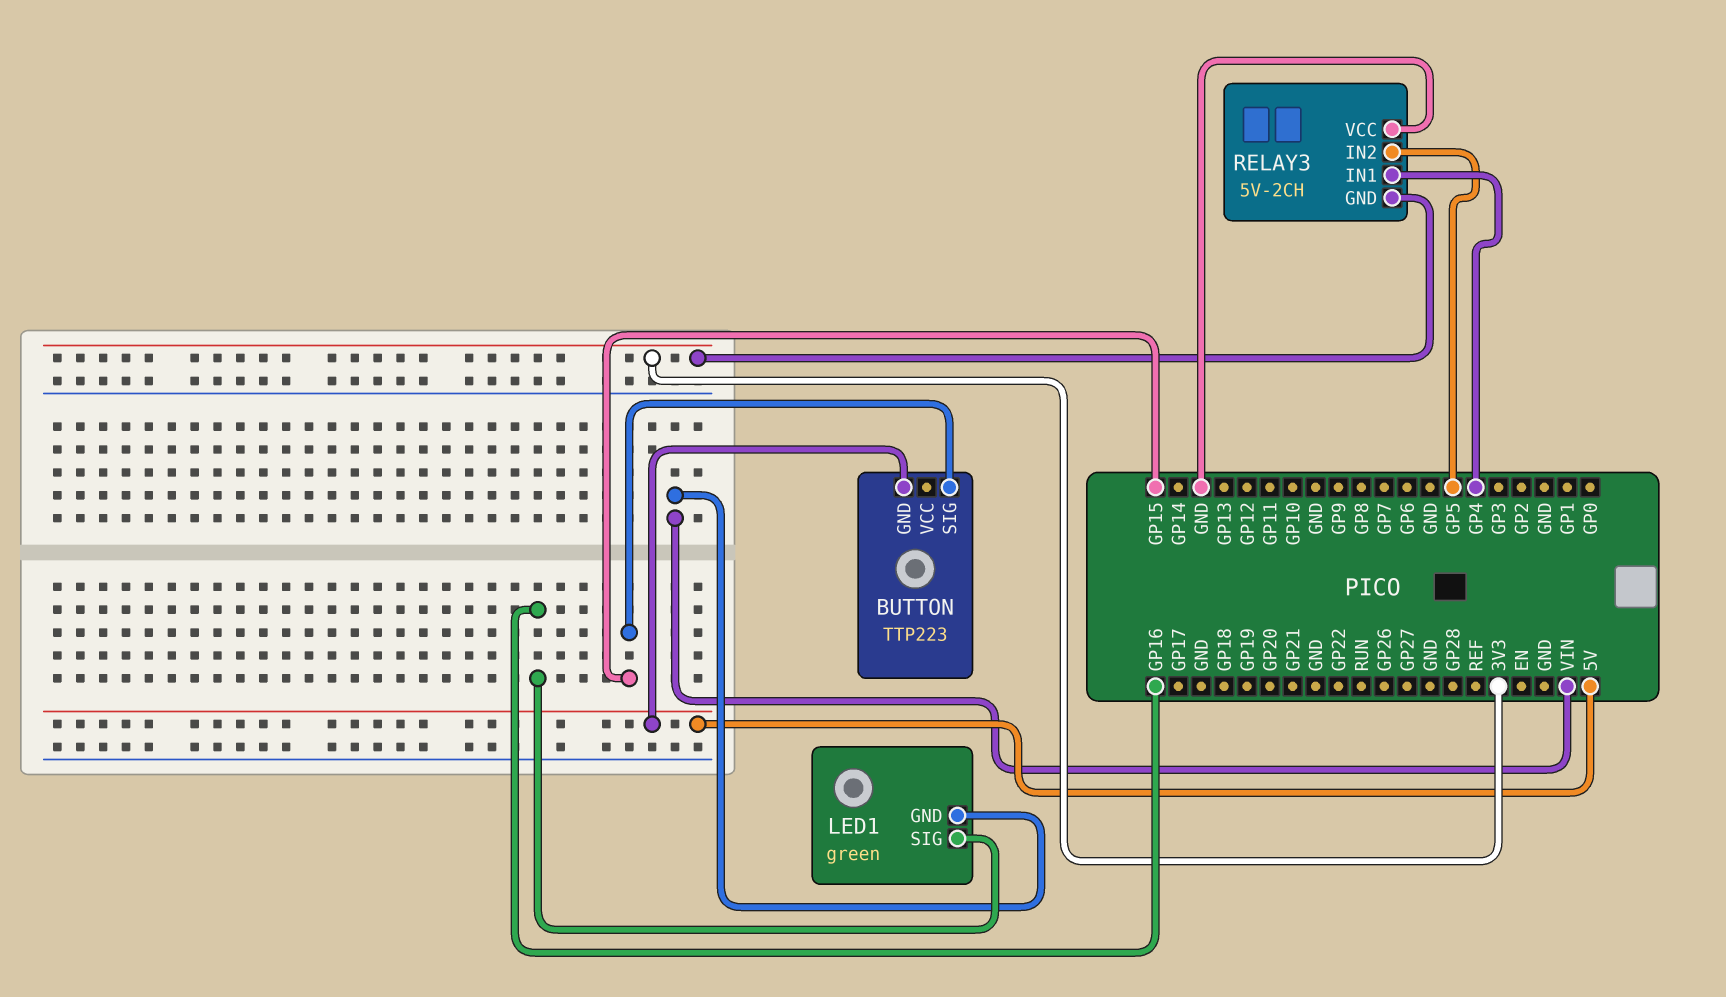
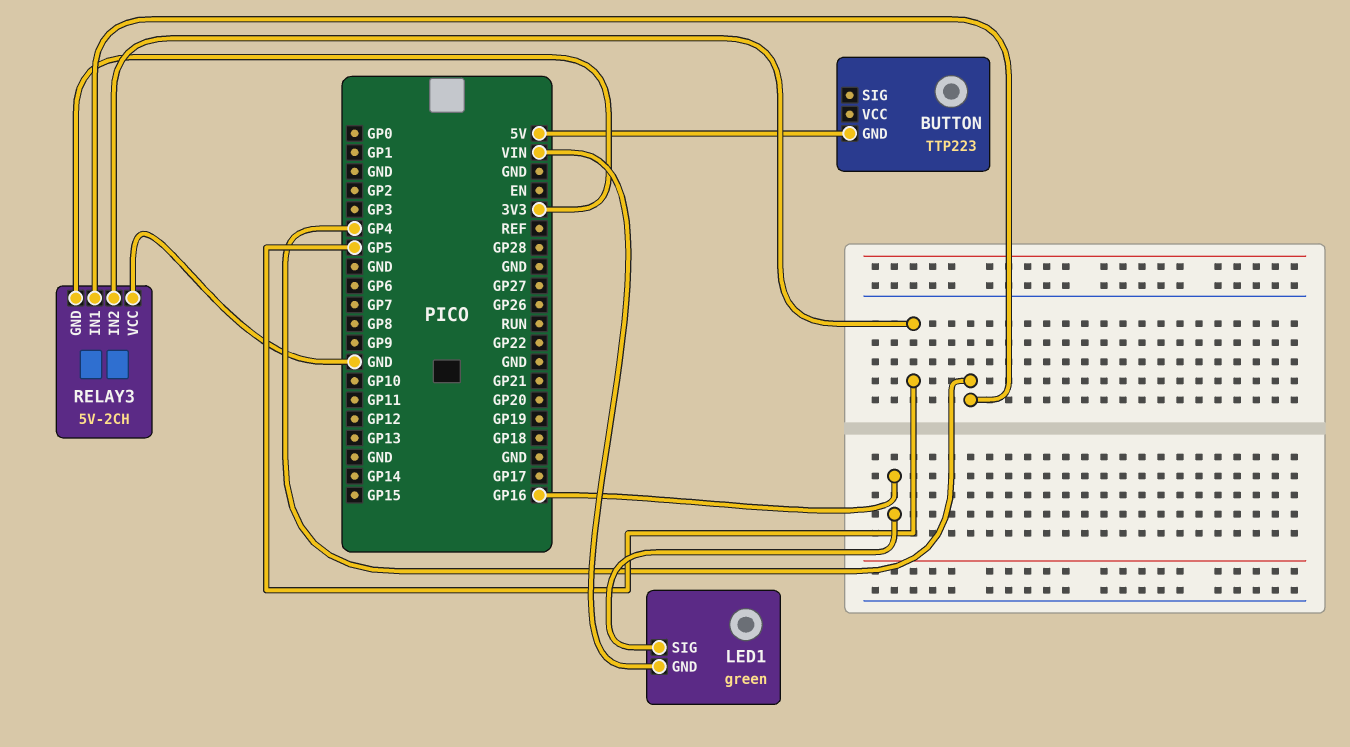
BUTTON pin SIG: GP15 -> none

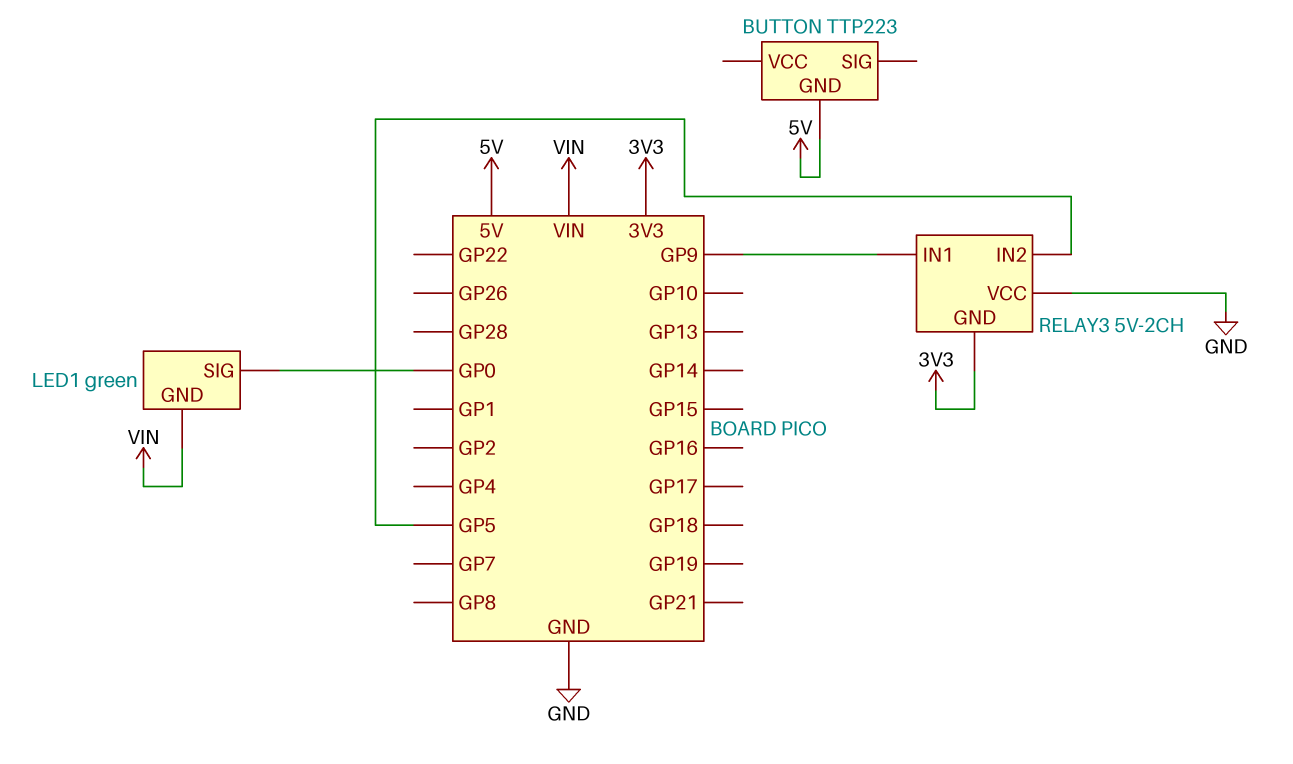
LED1 pin SIG: GP16 -> GP0
RELAY3 pin IN1: GP4 -> GP9

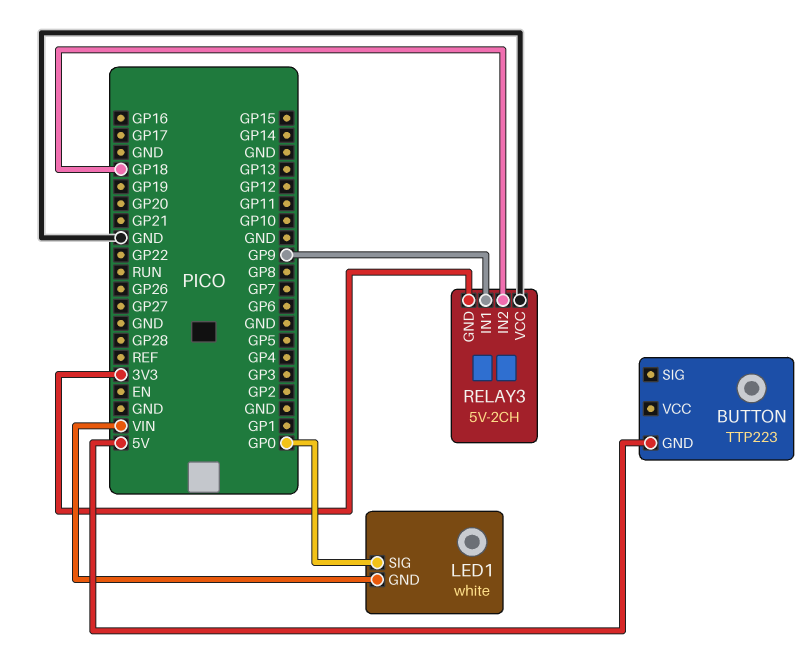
LED1: green -> white
RELAY3 pin IN2: GP5 -> GP18

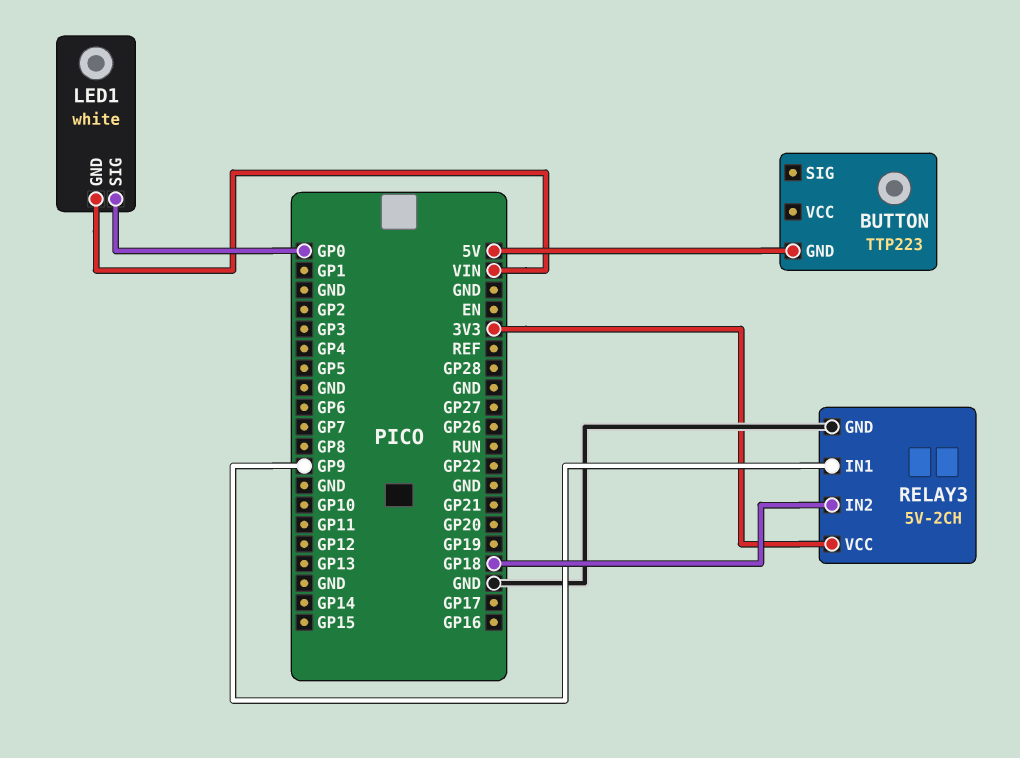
RELAY3 pin GND: 3V3 -> GND
RELAY3 pin VCC: GND -> 3V3

